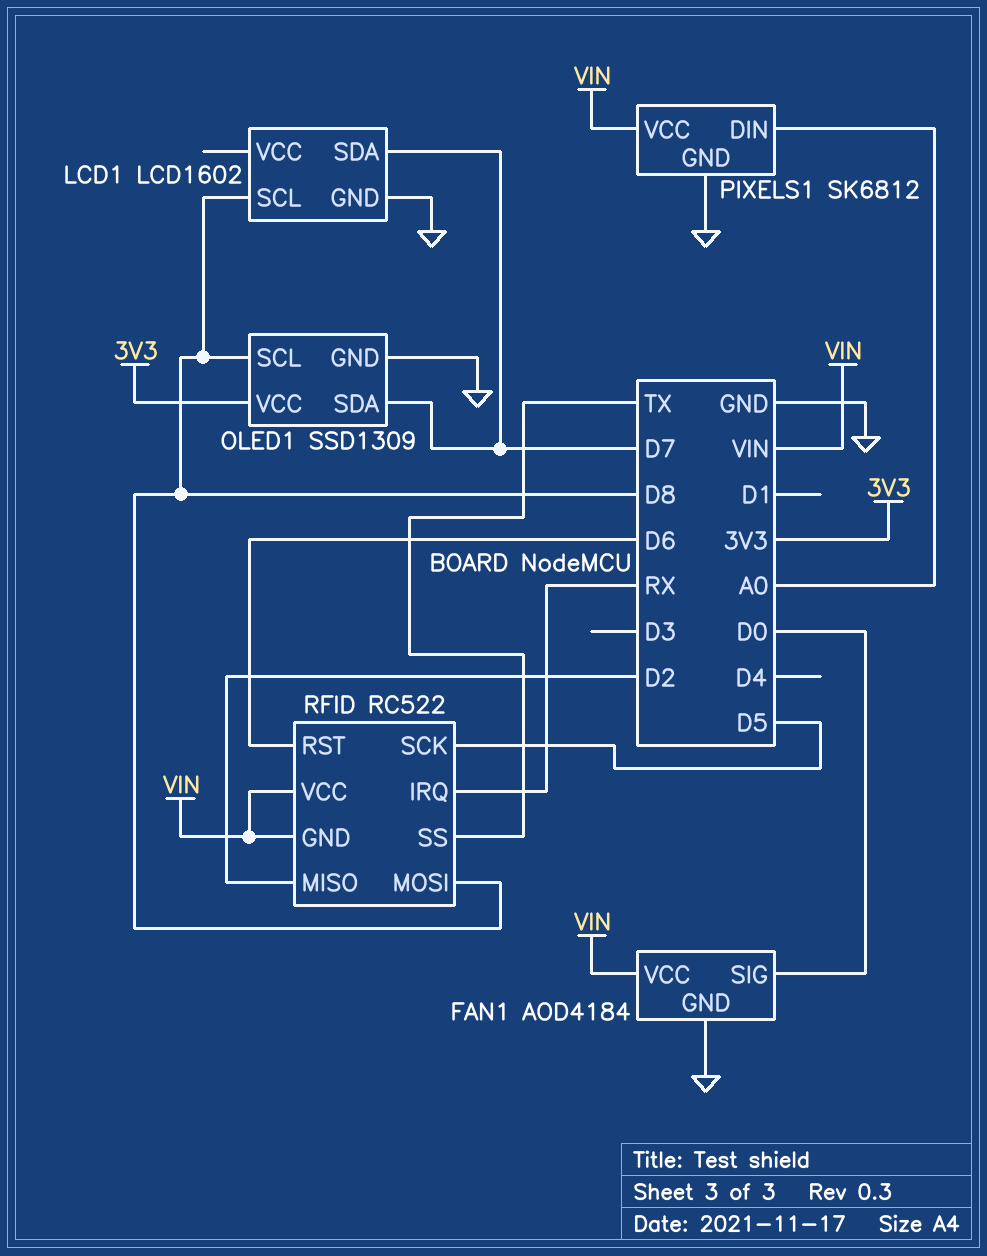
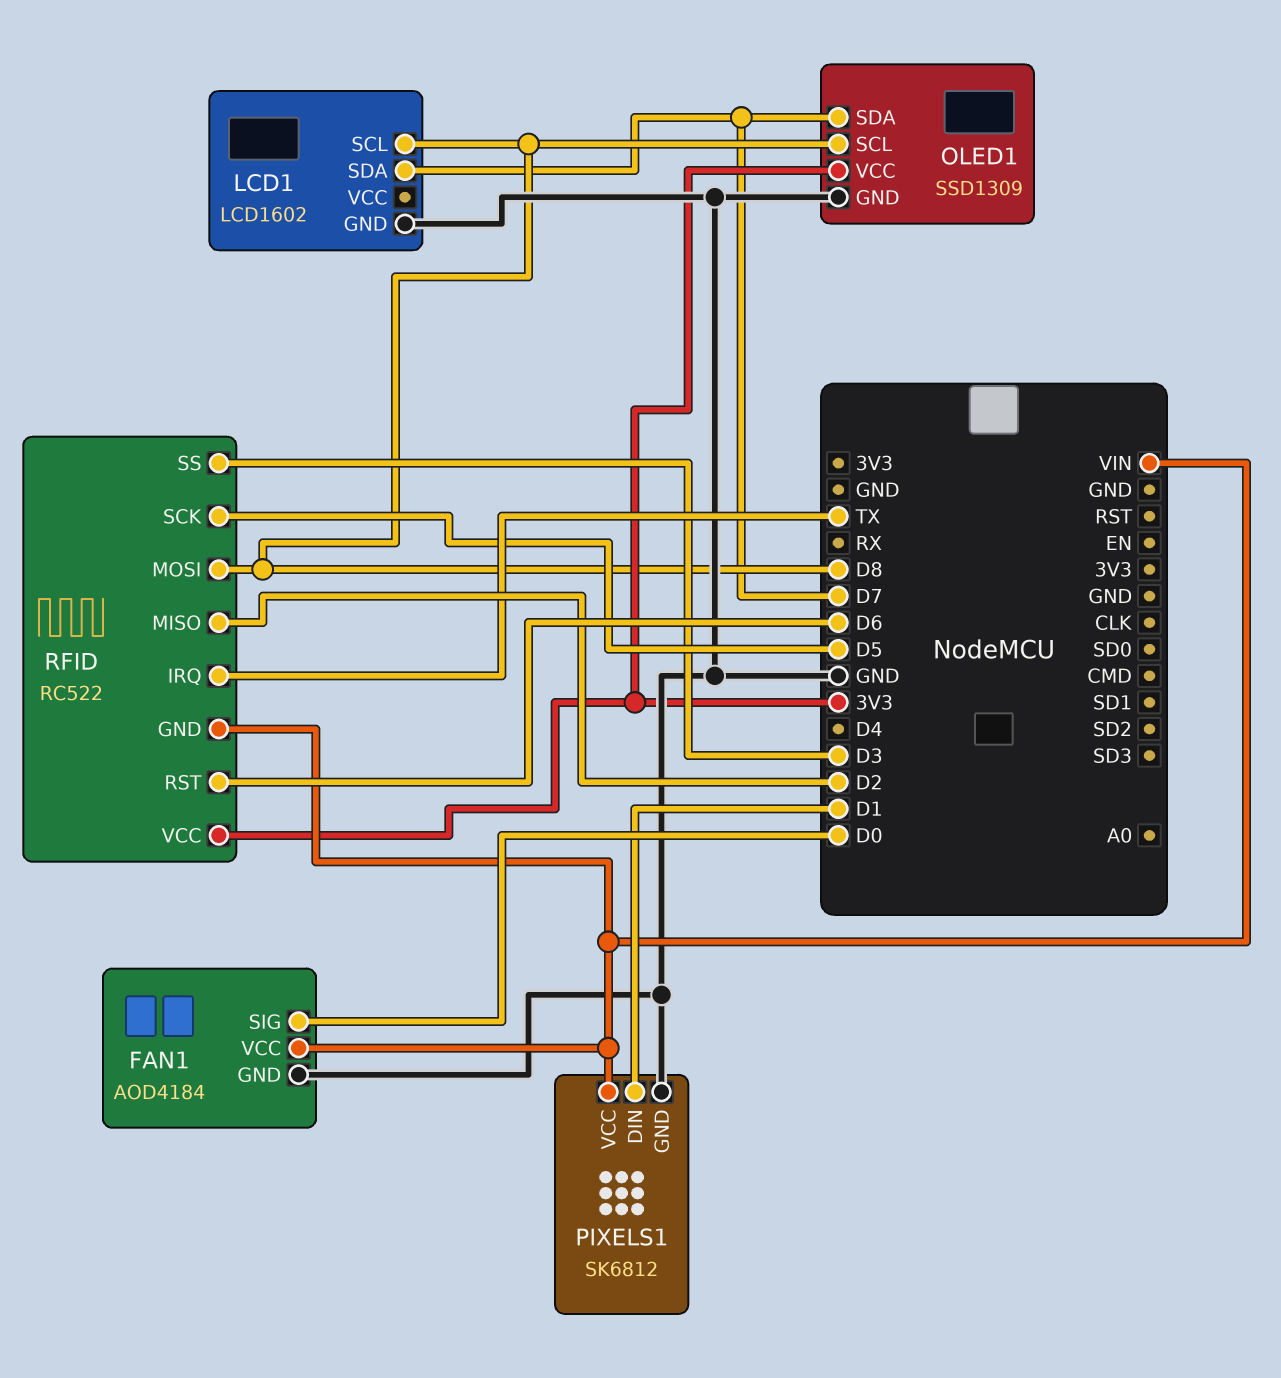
PIXELS1 pin DIN: A0 -> D1
RFID pin IRQ: RX -> TX
RFID pin SS: TX -> D3
RFID pin VCC: VIN -> 3V3

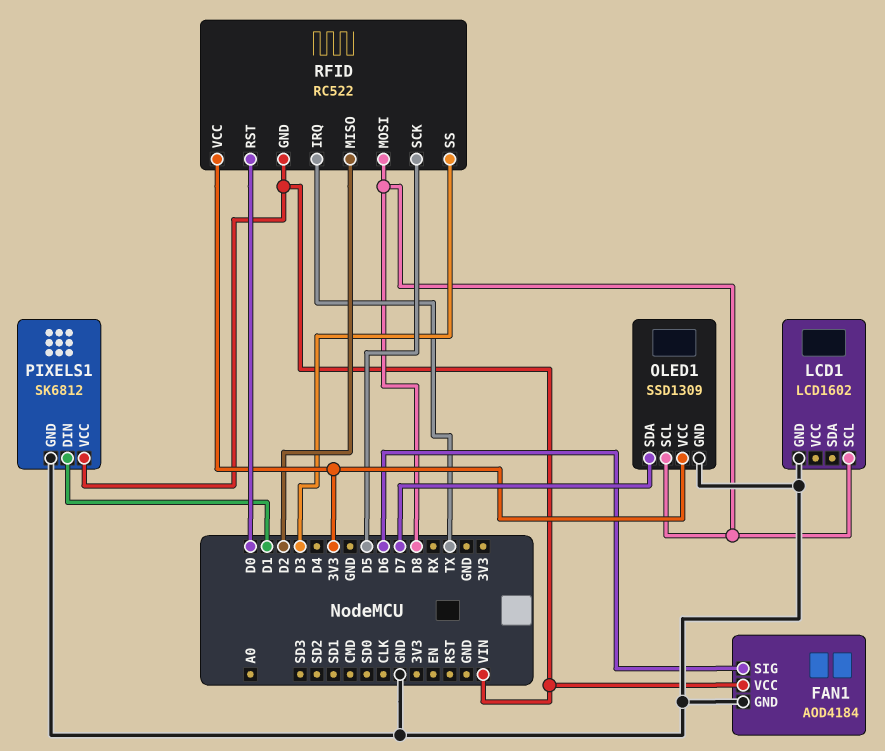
FAN1 pin SIG: D0 -> D6
LCD1 pin SDA: D7 -> none
RFID pin RST: D6 -> D0

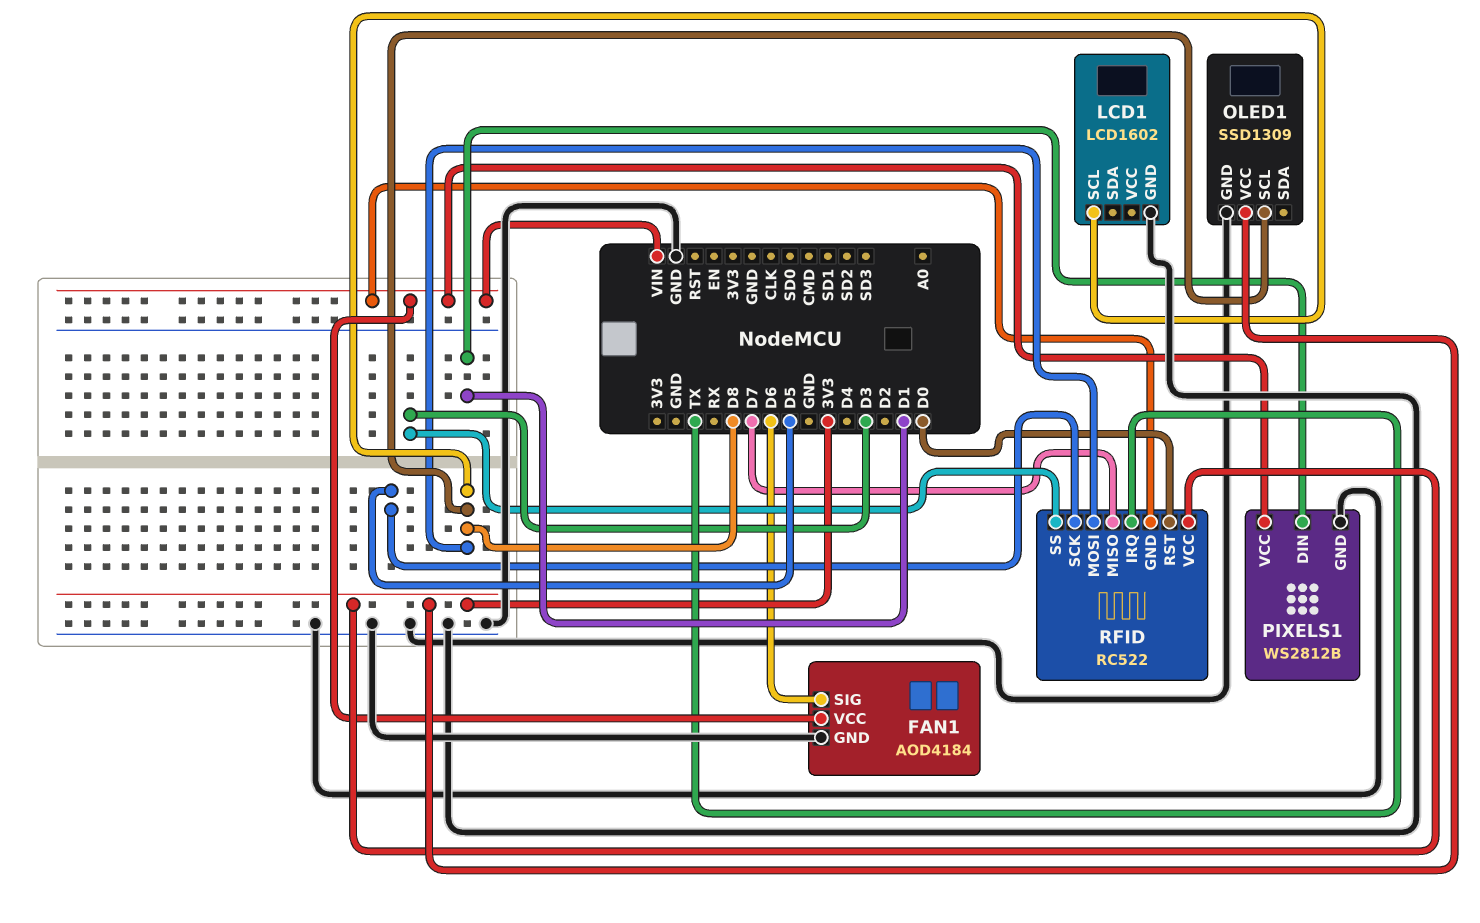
OLED1 pin SDA: D7 -> none
PIXELS1: SK6812 -> WS2812B
RFID pin MISO: D2 -> D7

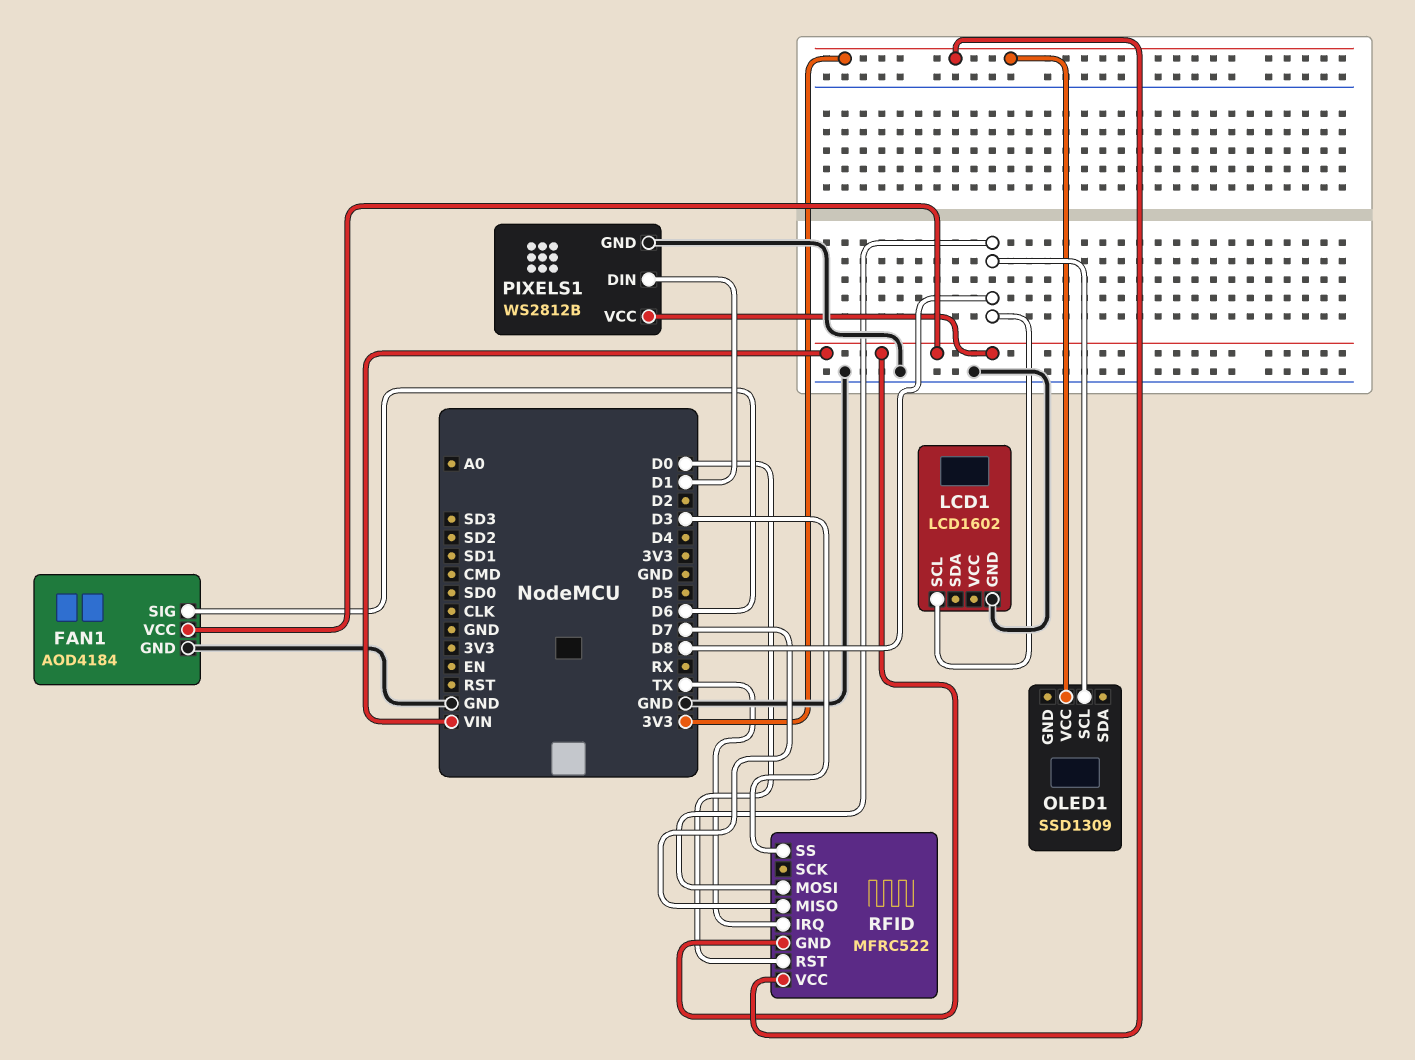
OLED1 pin GND: GND -> none
RFID: RC522 -> MFRC522
RFID pin SCK: D5 -> none

